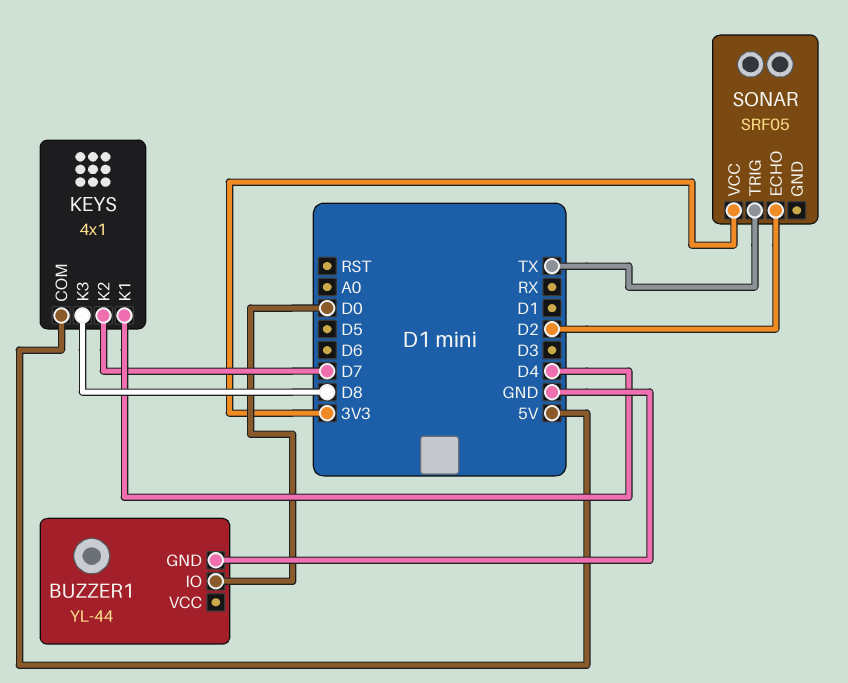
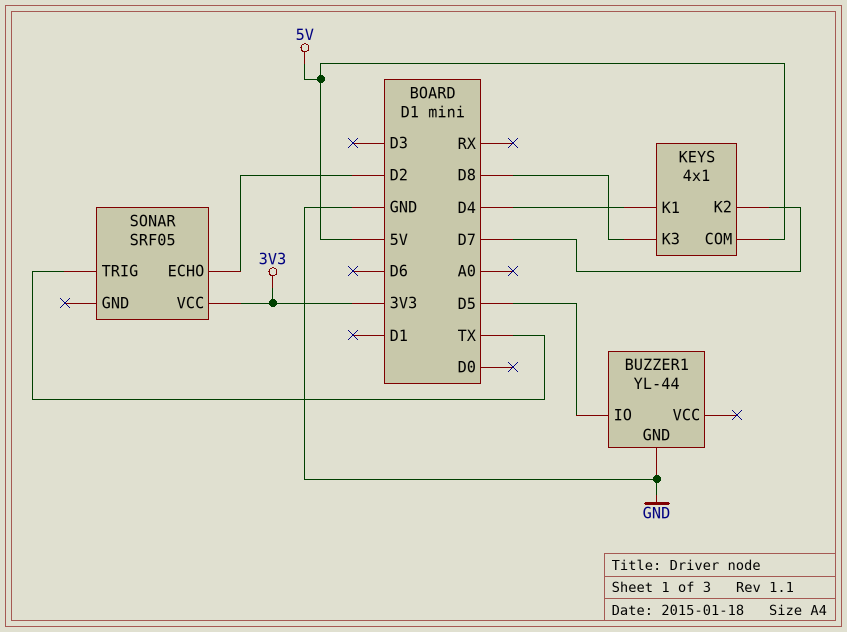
BUZZER1 pin IO: D0 -> D5

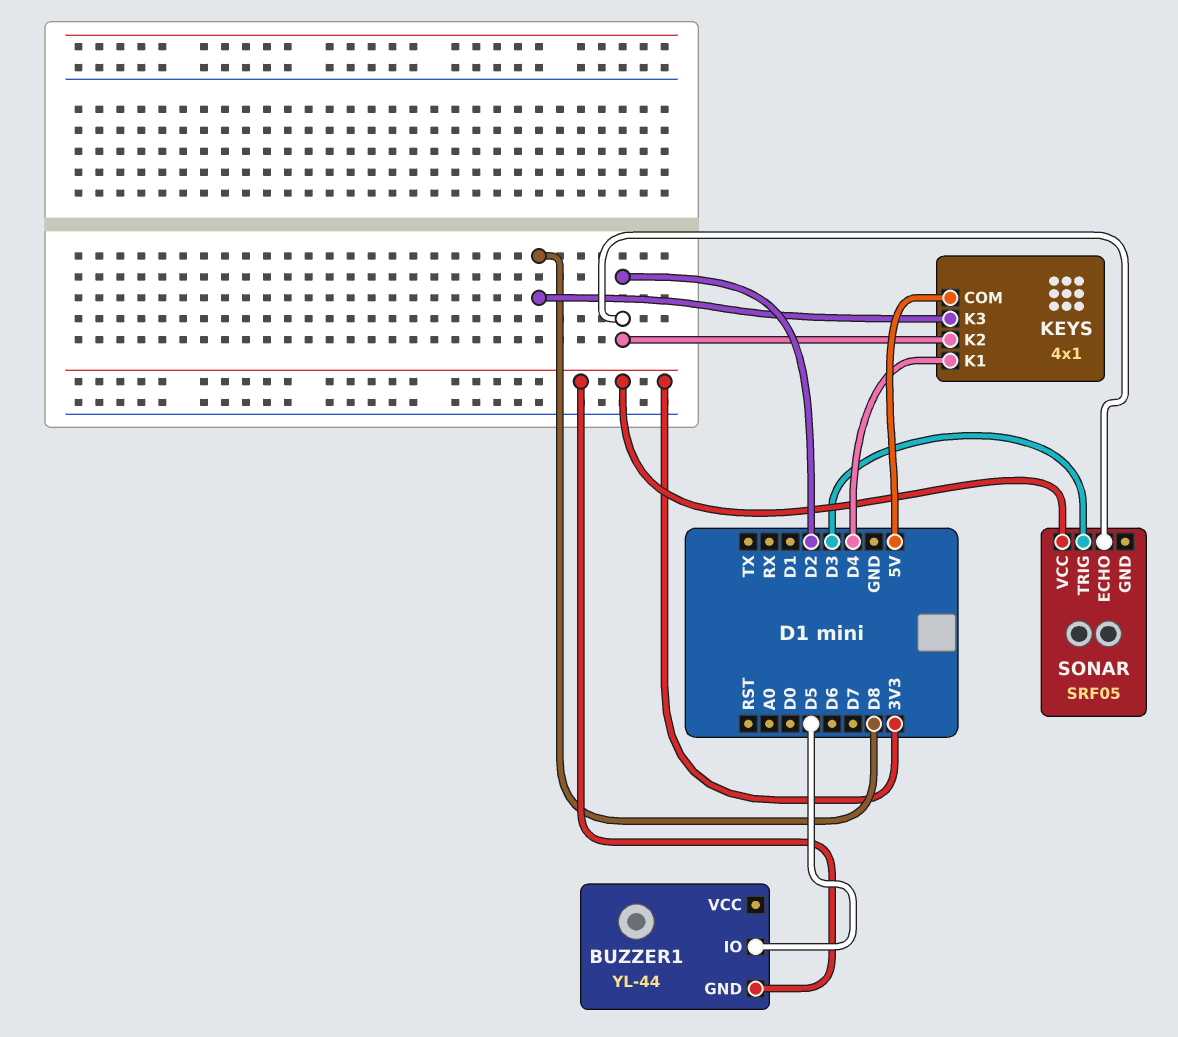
BUZZER1 pin GND: GND -> 3V3
KEYS pin K2: D7 -> D2
SONAR pin TRIG: TX -> D3

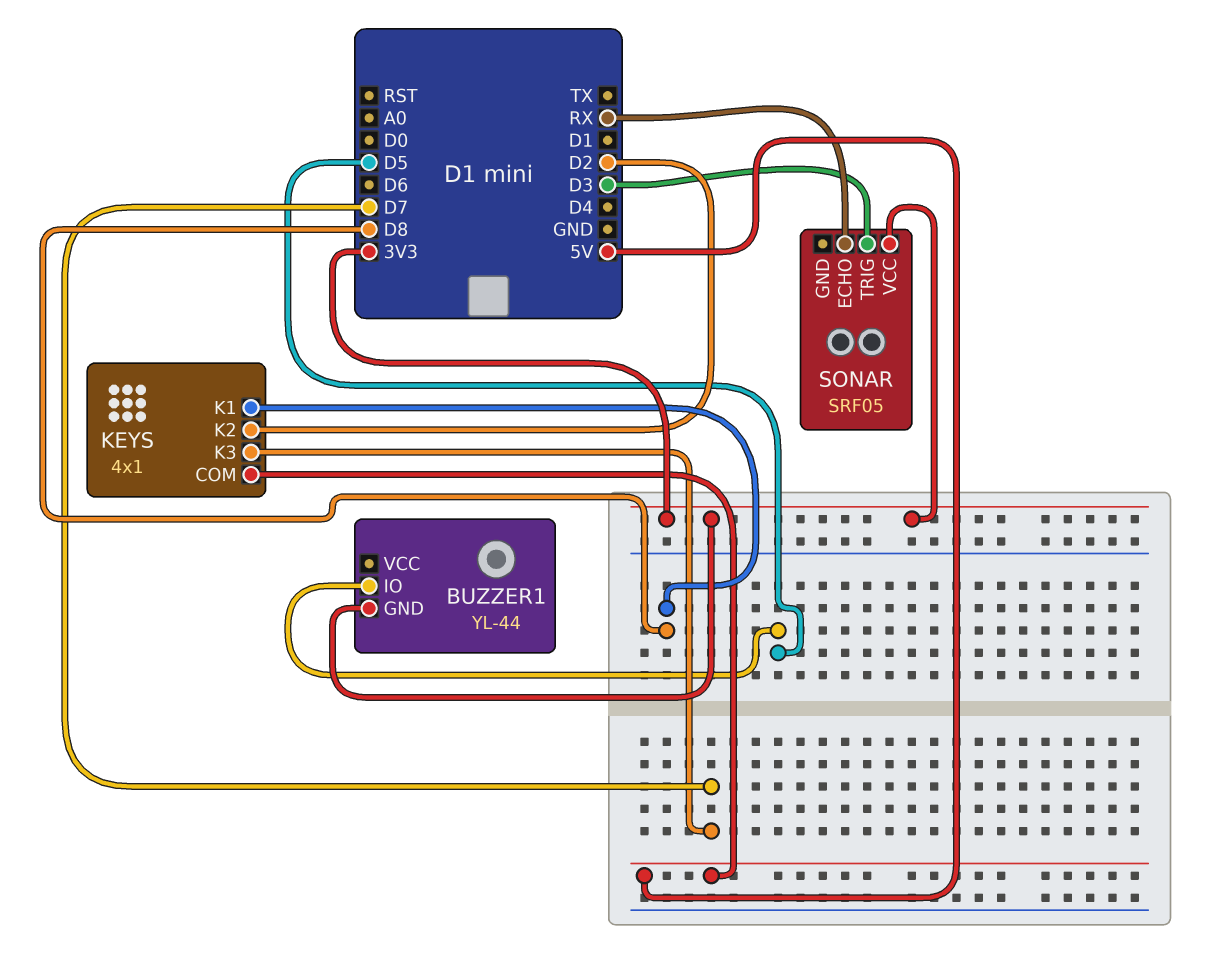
KEYS pin K1: D4 -> D8
KEYS pin K3: D8 -> D7
SONAR pin ECHO: D2 -> RX

